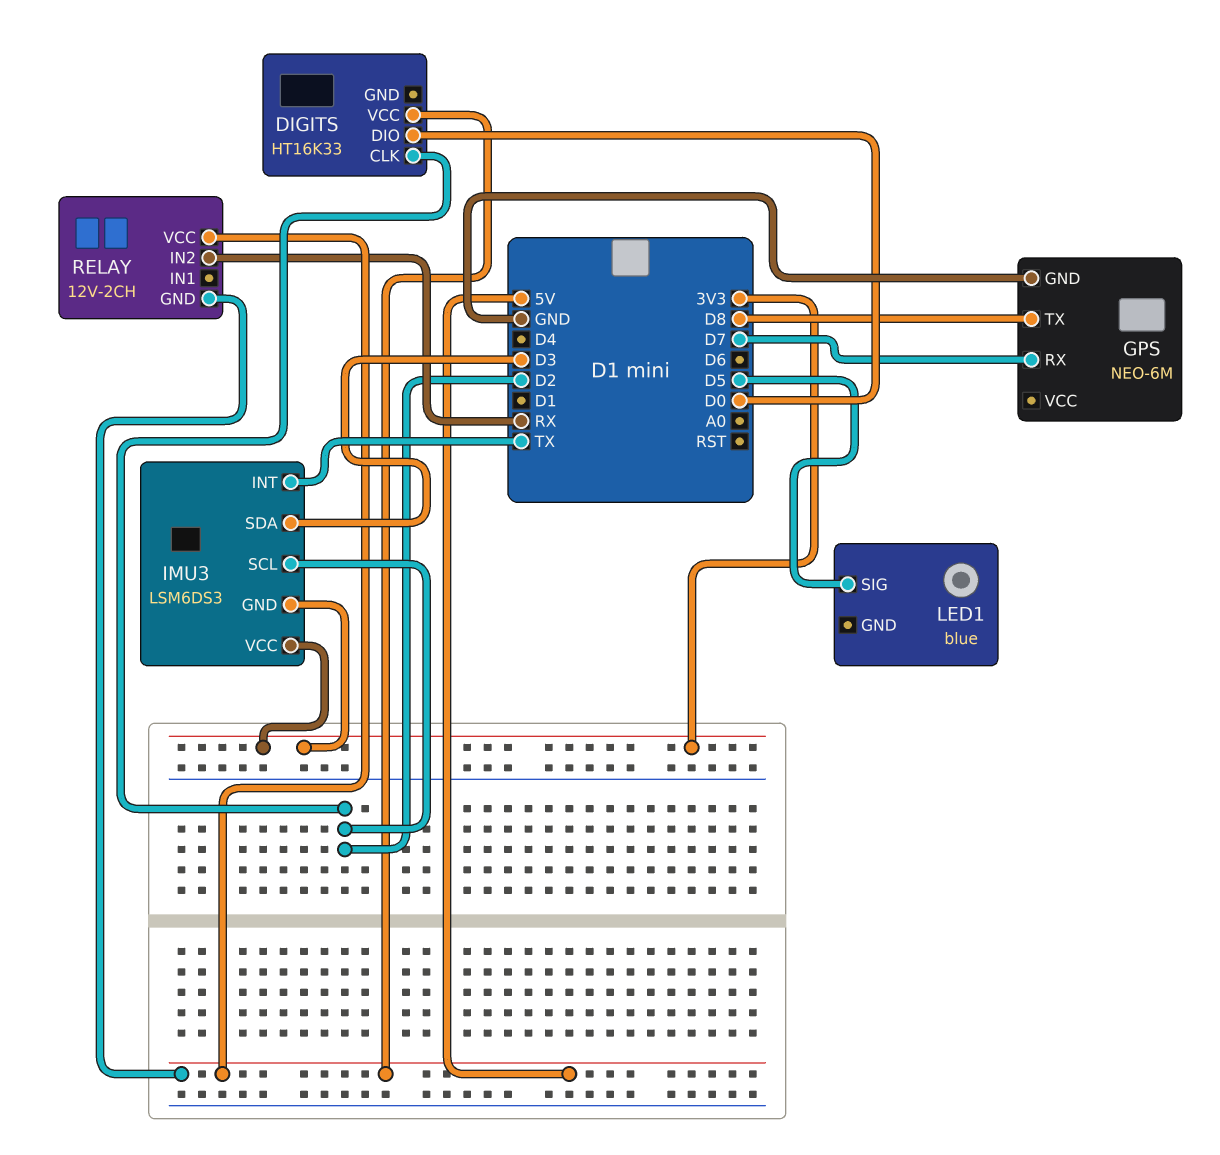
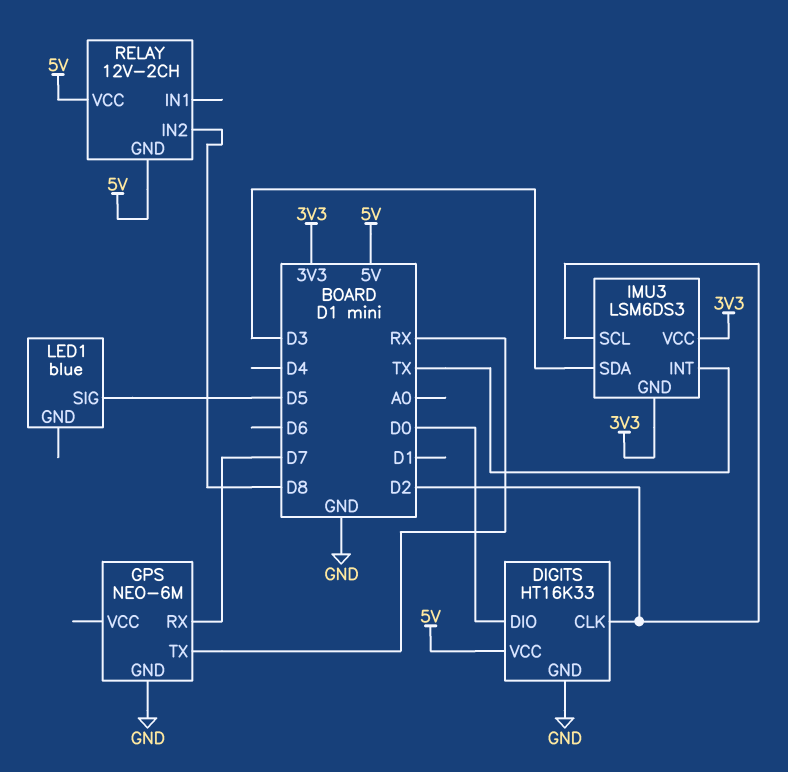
DIGITS pin GND: none -> GND
GPS pin TX: D8 -> RX
RELAY pin IN2: RX -> D8

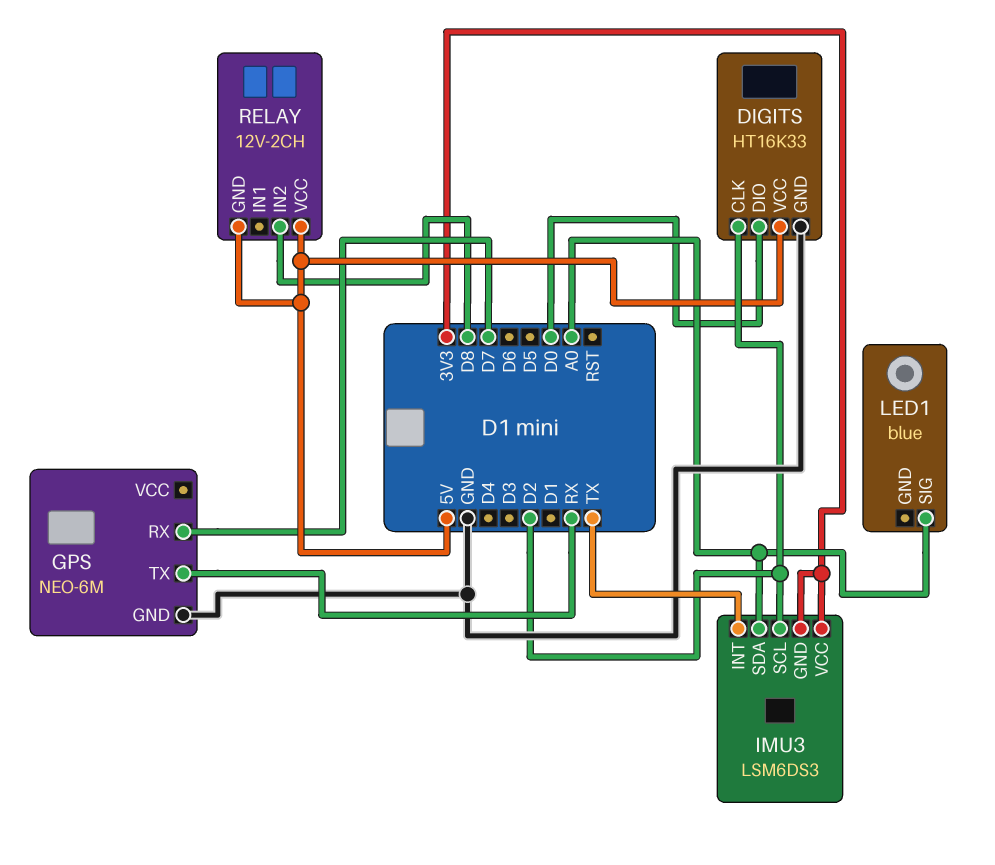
IMU3 pin SDA: D3 -> A0
LED1 pin SIG: D5 -> A0

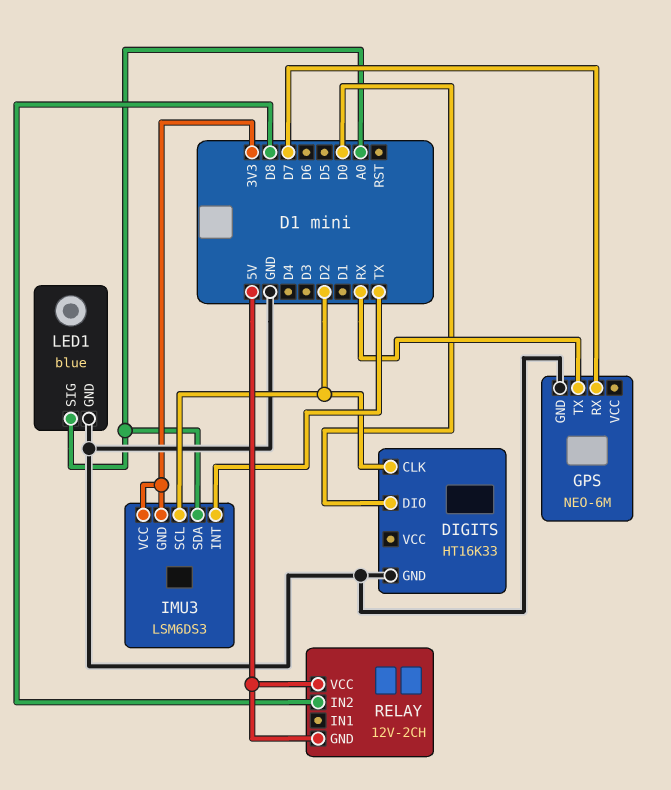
DIGITS pin VCC: 5V -> none
LED1 pin GND: none -> GND

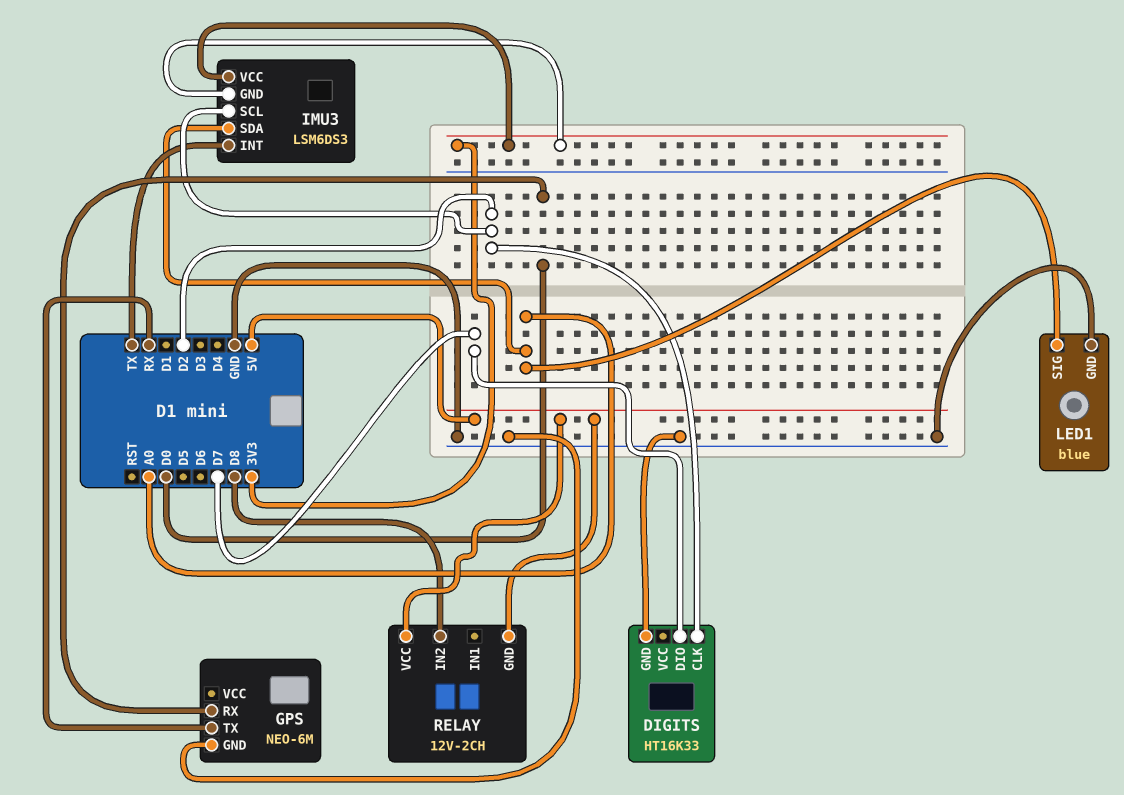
DIGITS pin DIO: D0 -> D7
GPS pin RX: D7 -> D0

